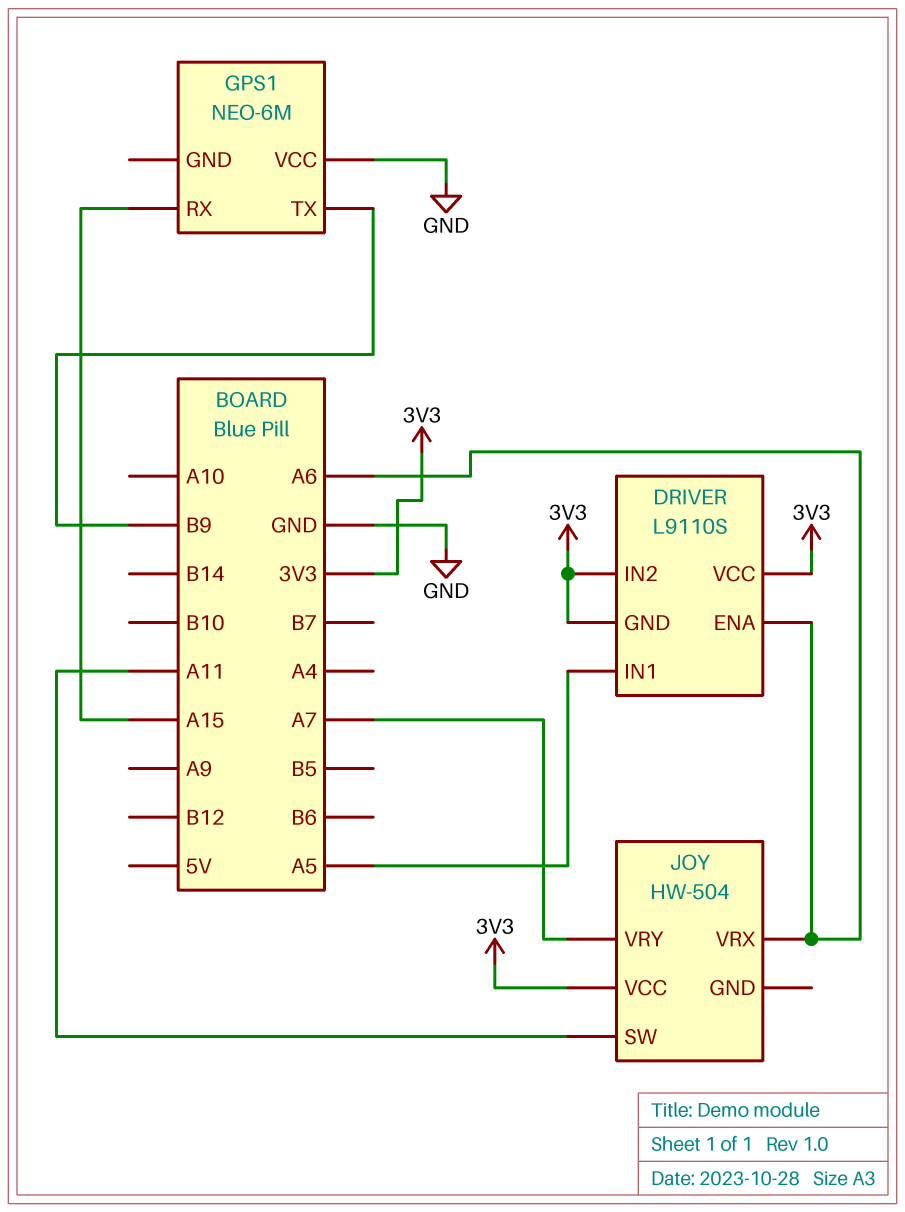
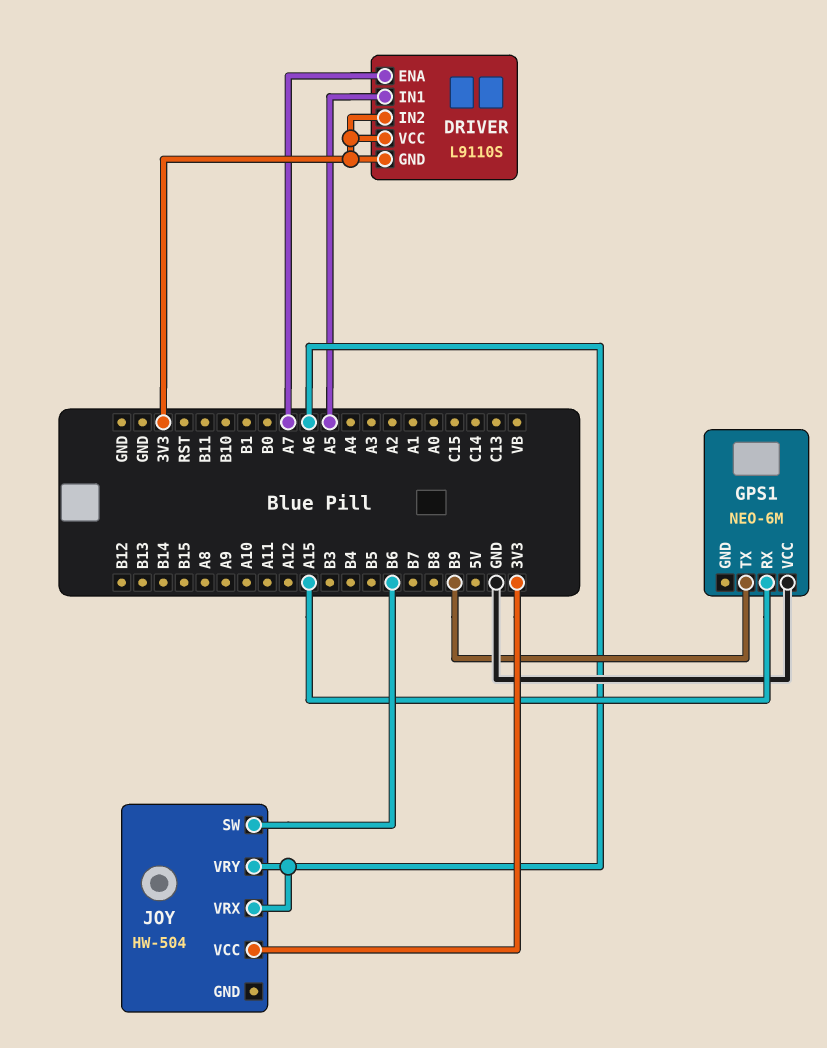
DRIVER pin ENA: A6 -> A7
JOY pin SW: A11 -> B6
JOY pin VRY: A7 -> A6

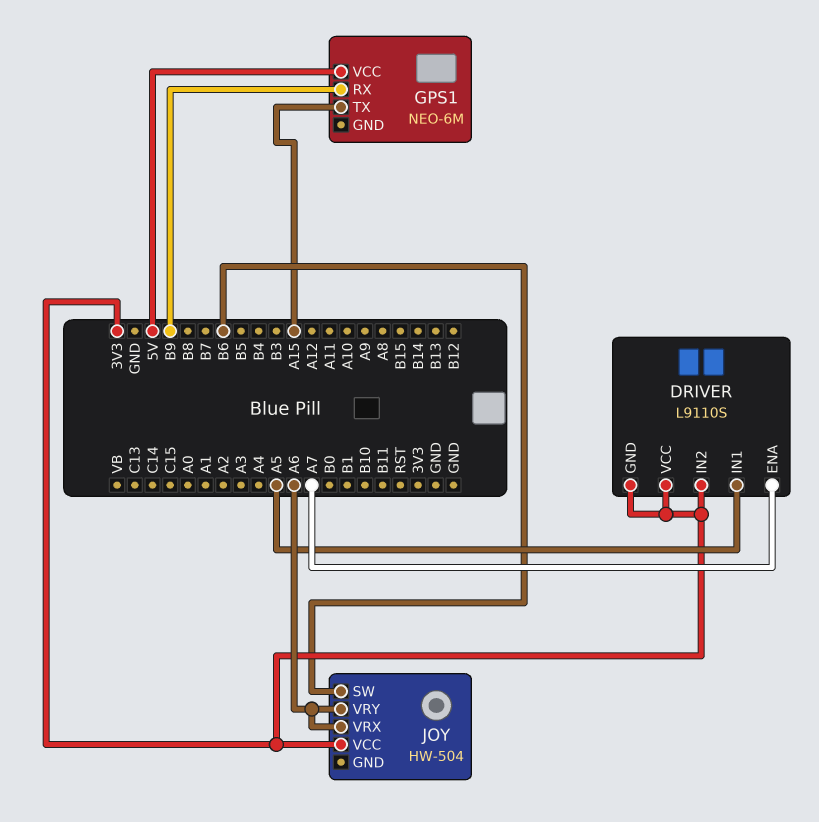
GPS1 pin RX: A15 -> B9
GPS1 pin TX: B9 -> A15
GPS1 pin VCC: GND -> 5V

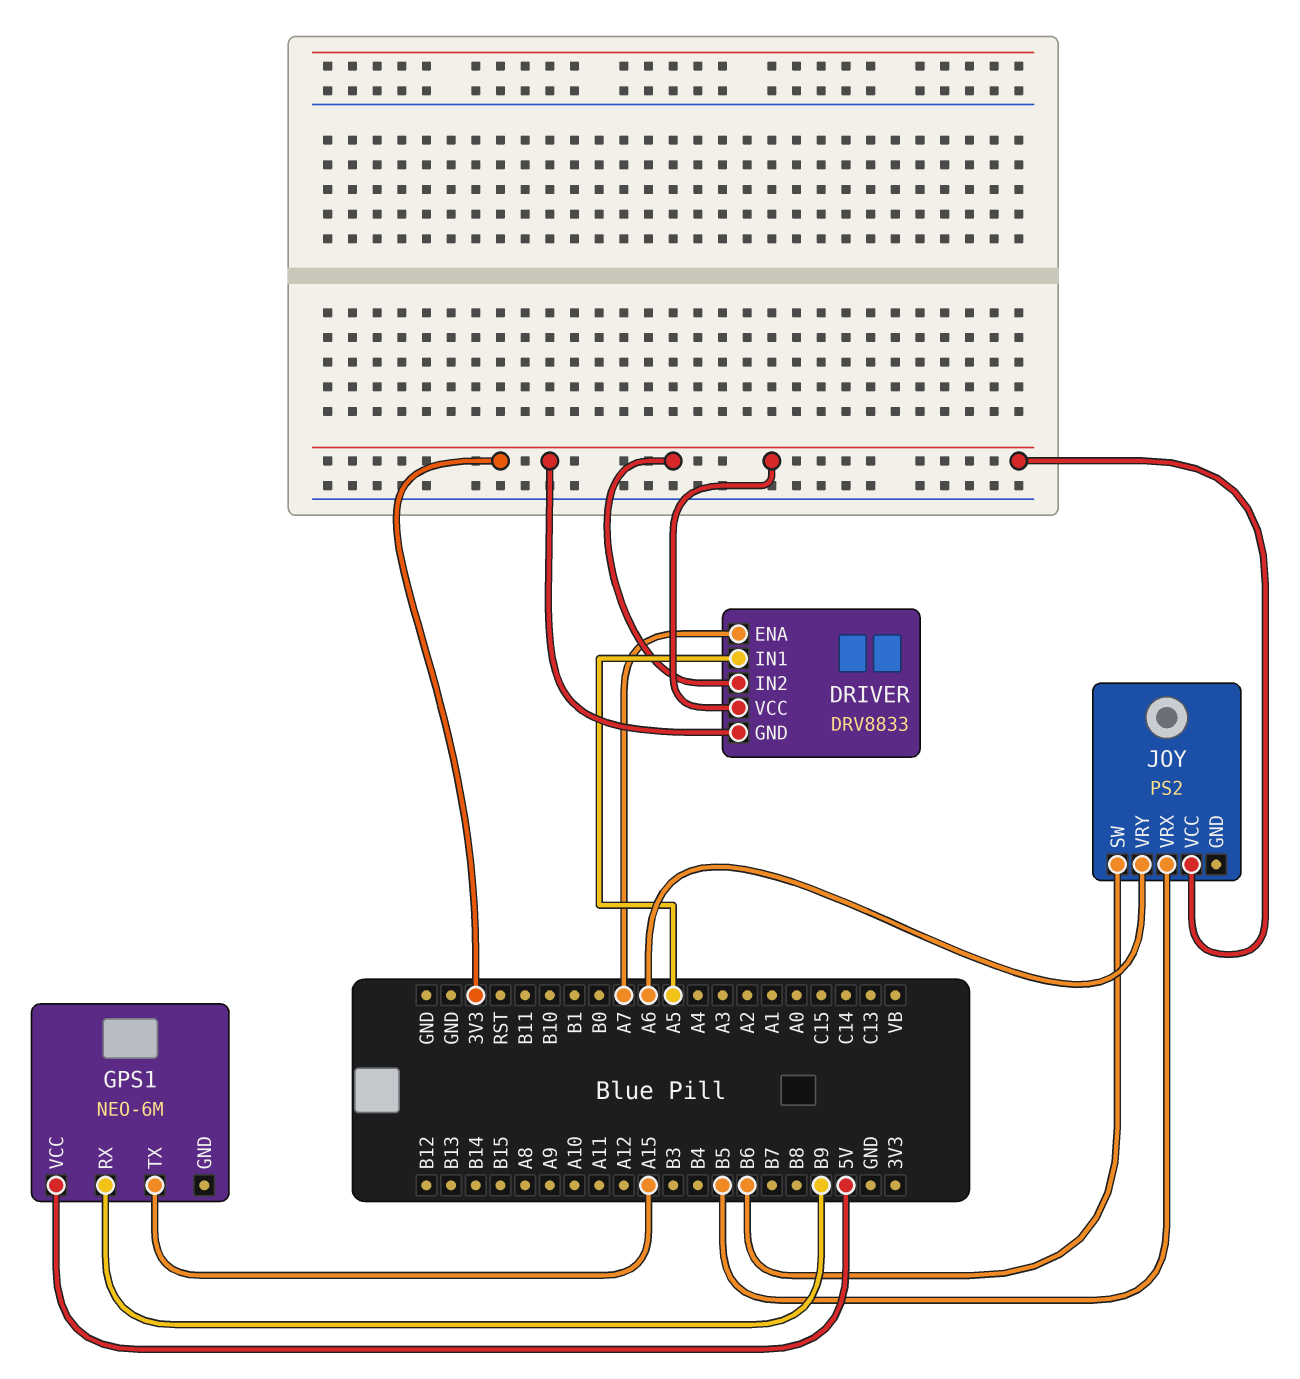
DRIVER: L9110S -> DRV8833
JOY: HW-504 -> PS2
JOY pin VRX: A6 -> B5

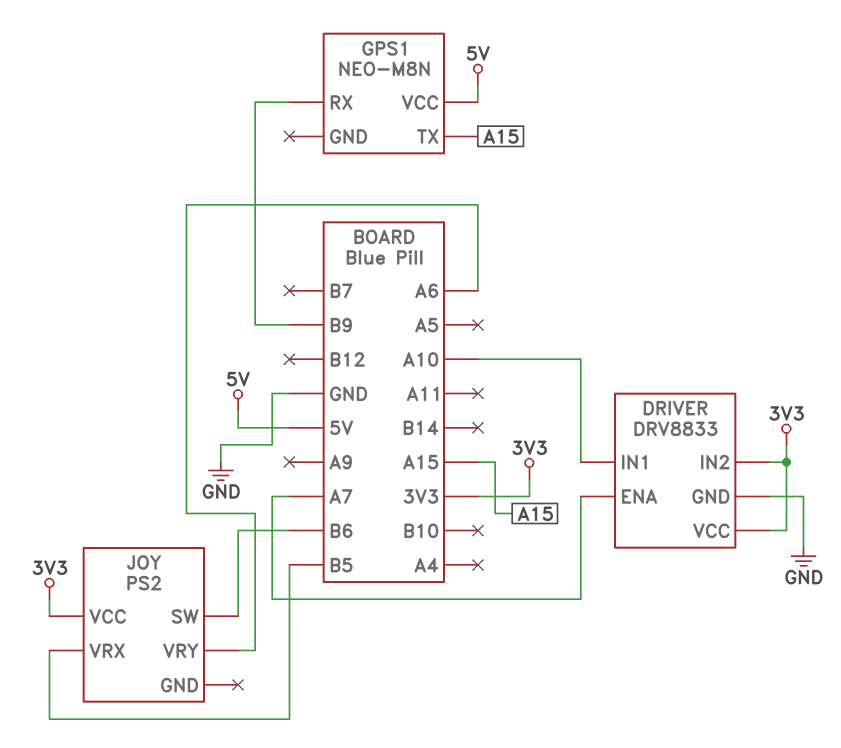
DRIVER pin GND: 3V3 -> GND
DRIVER pin IN1: A5 -> A10
GPS1: NEO-6M -> NEO-M8N

